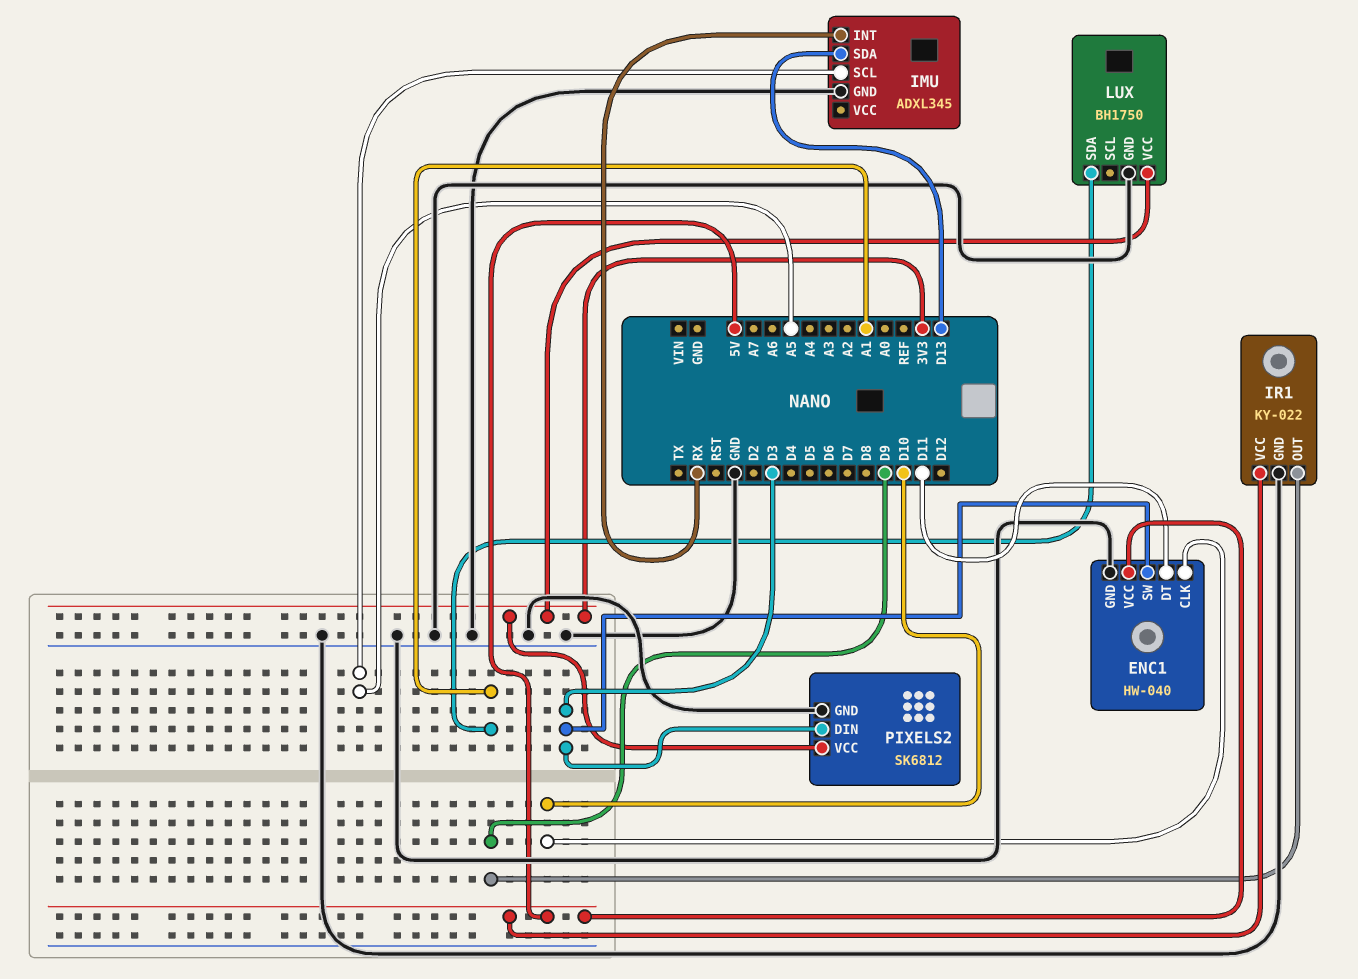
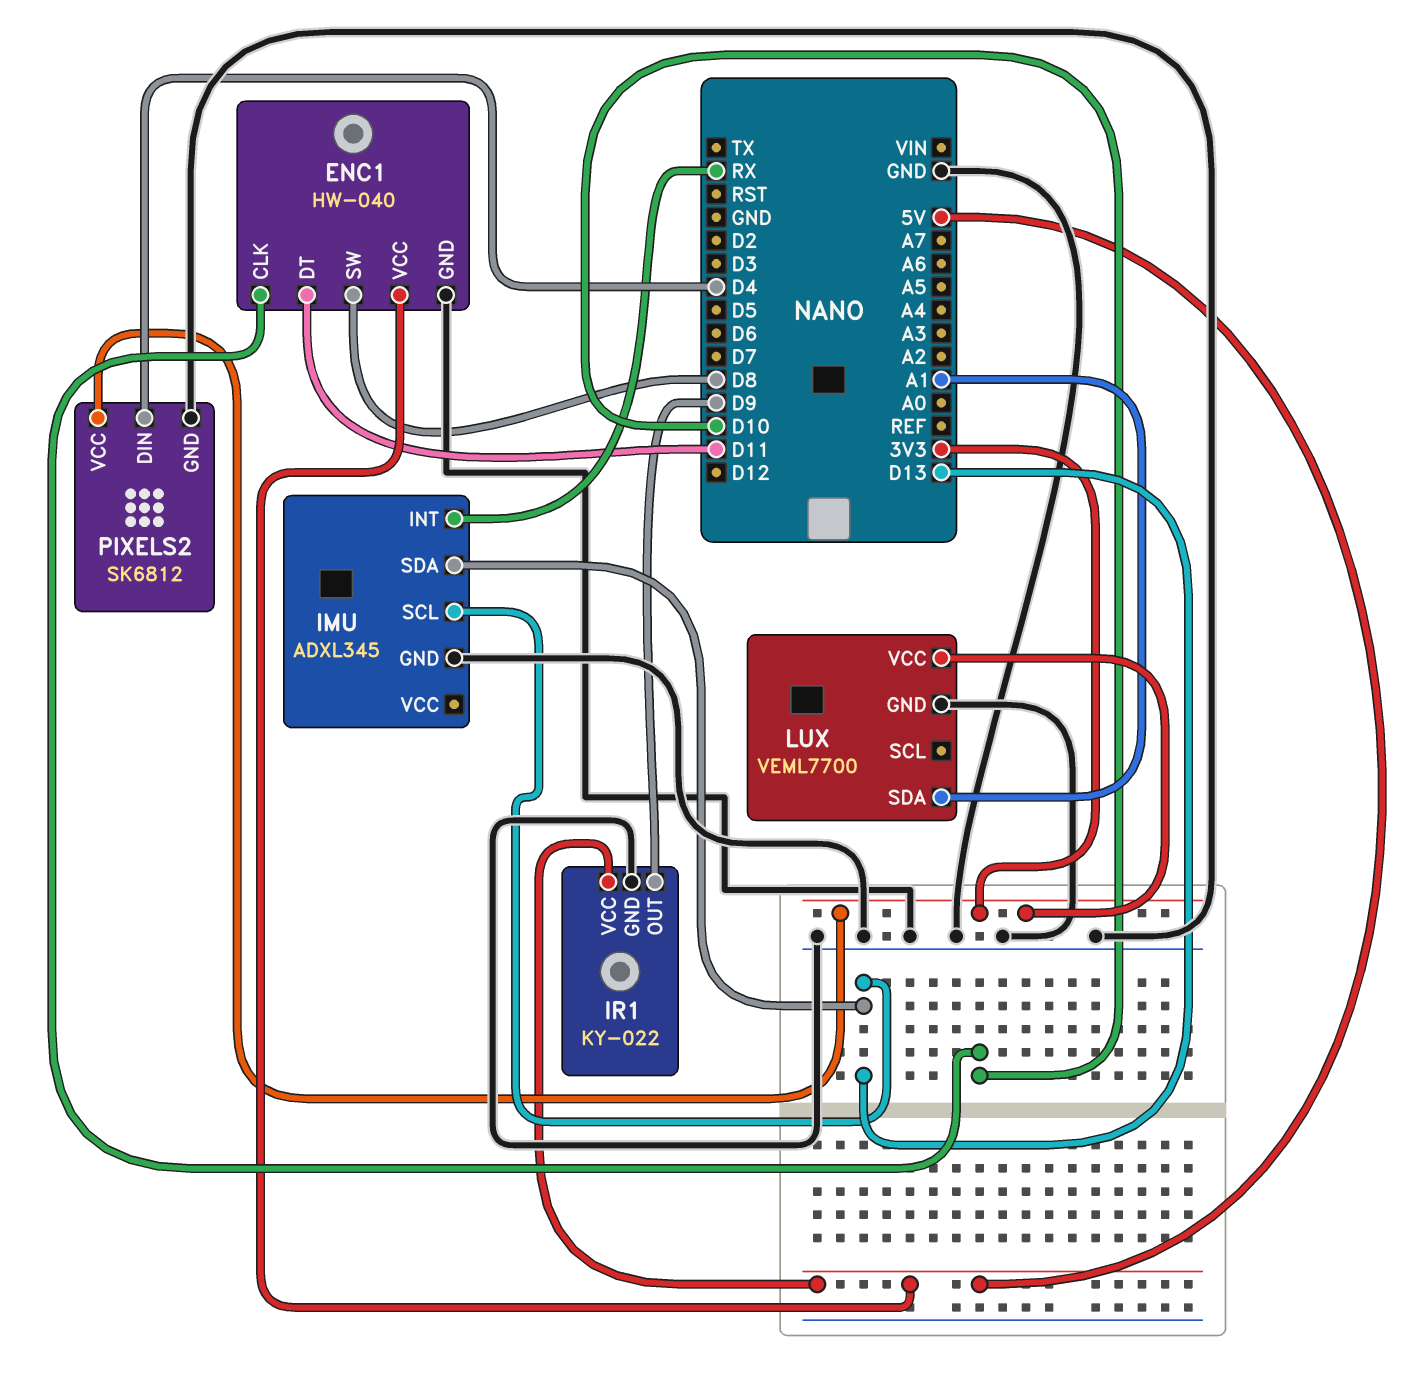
ENC1 pin SW: D3 -> D8
IMU pin SCL: A5 -> D13
LUX: BH1750 -> VEML7700
PIXELS2 pin DIN: D3 -> D4

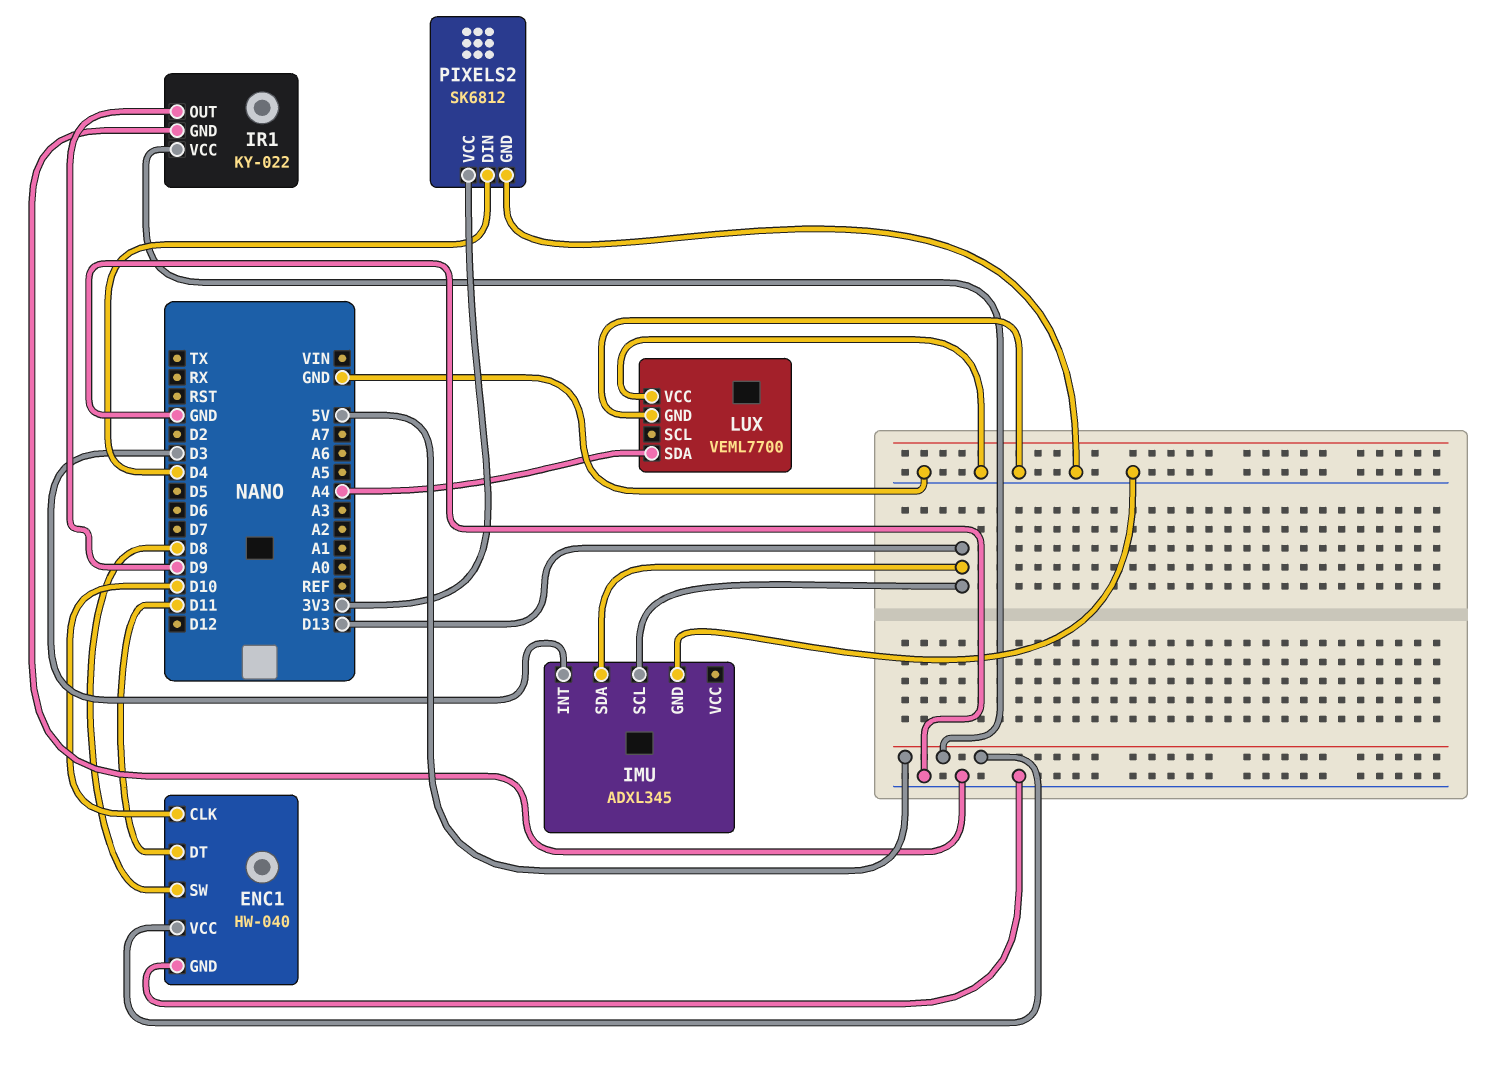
IMU pin INT: RX -> D3
LUX pin SDA: A1 -> A4
LUX pin VCC: 3V3 -> GND

